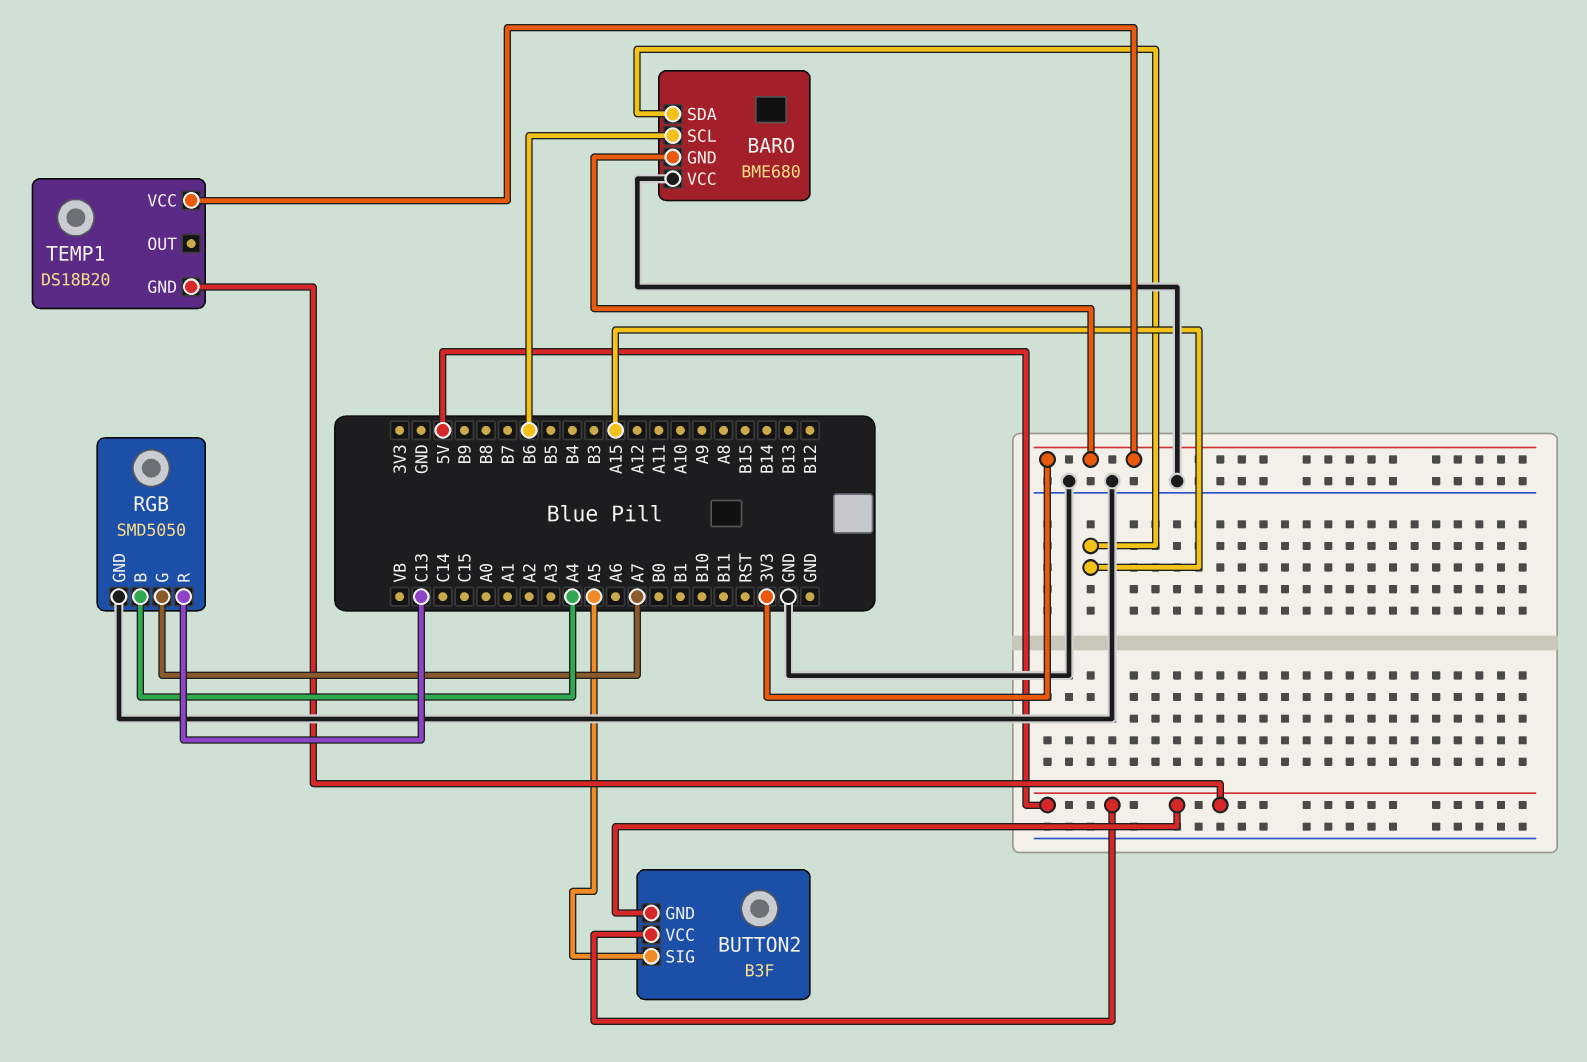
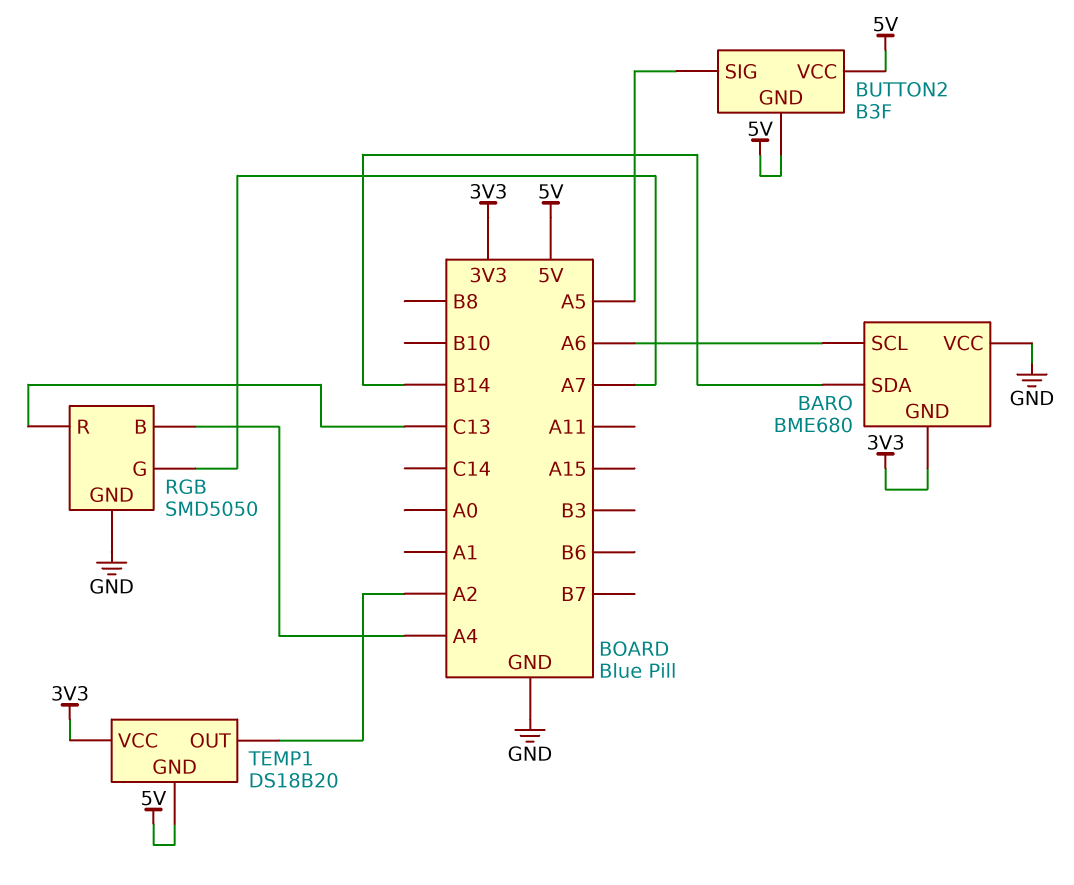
BARO pin SCL: B6 -> A6
BARO pin SDA: A15 -> B14
TEMP1 pin OUT: none -> A2

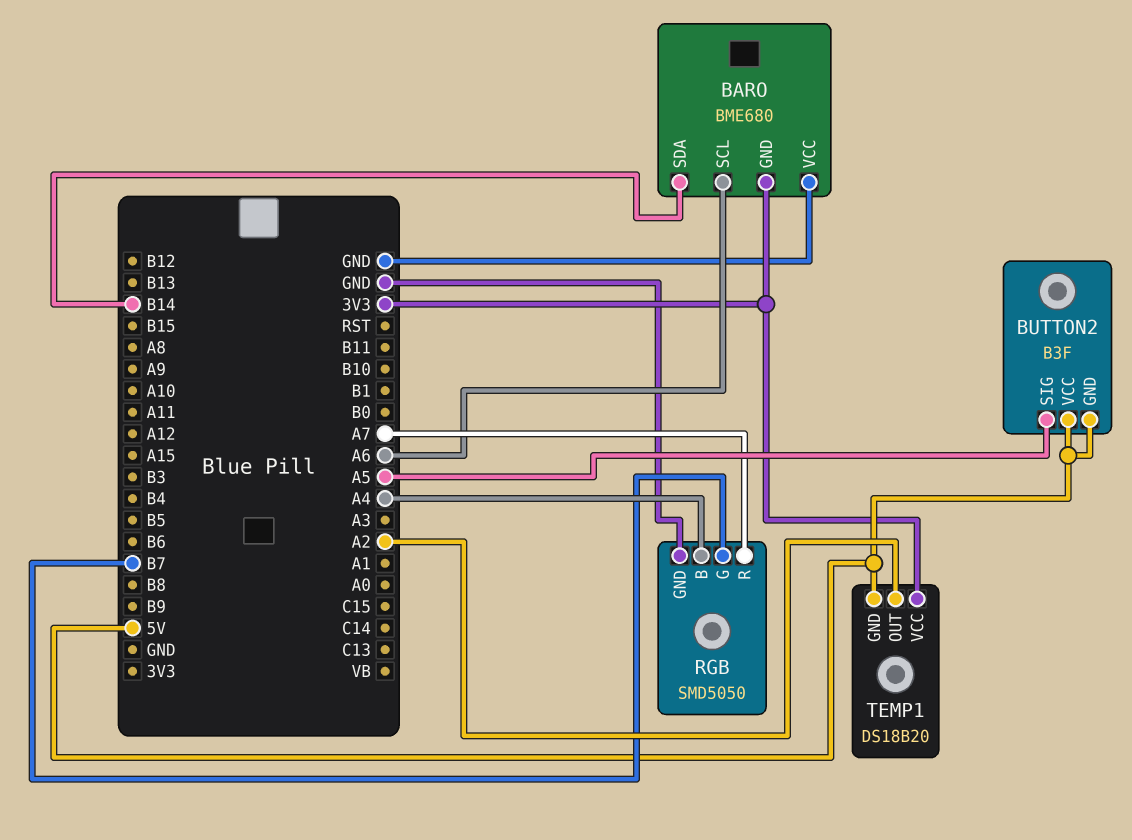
RGB pin G: A7 -> B7
RGB pin R: C13 -> A7

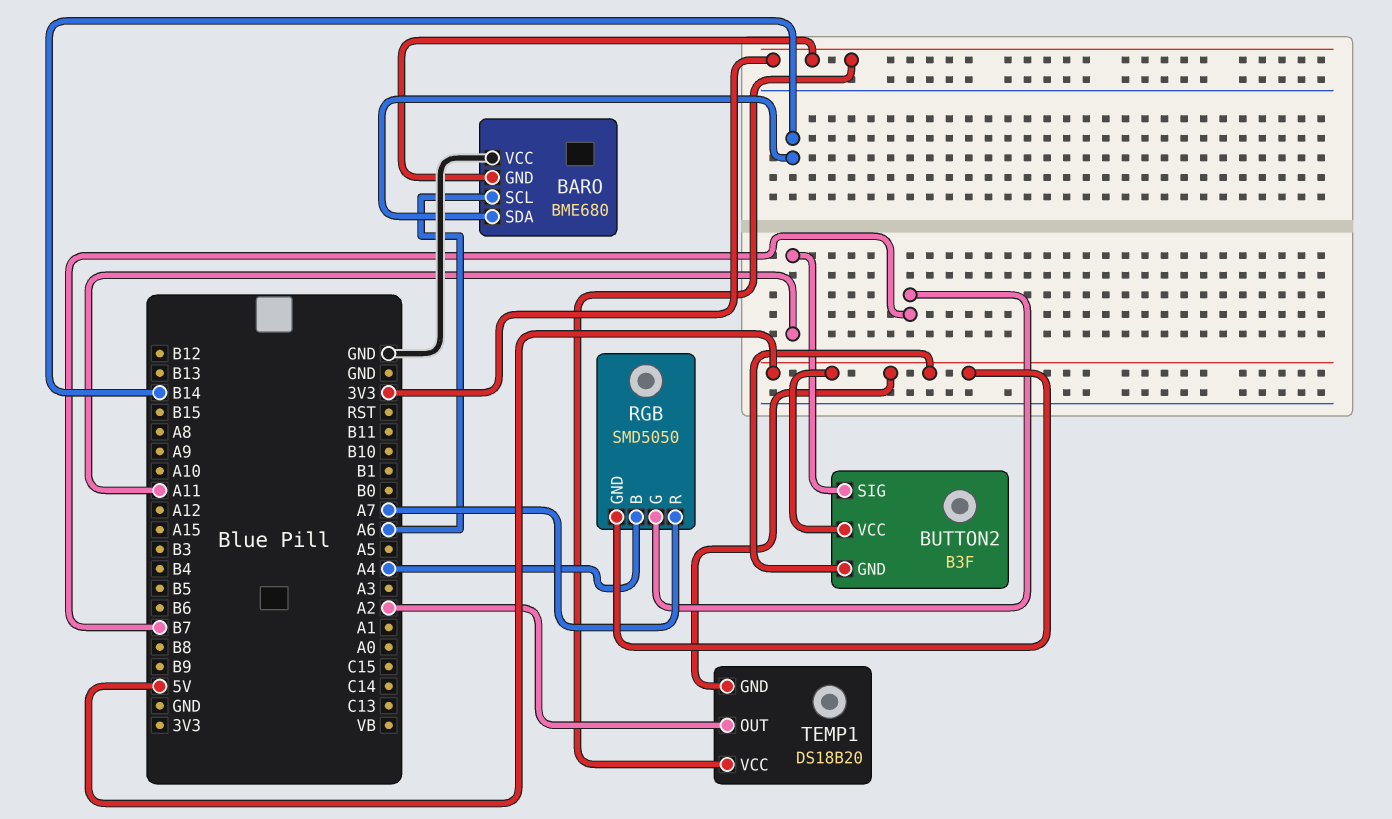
BUTTON2 pin SIG: A5 -> A11
RGB pin GND: GND -> 5V

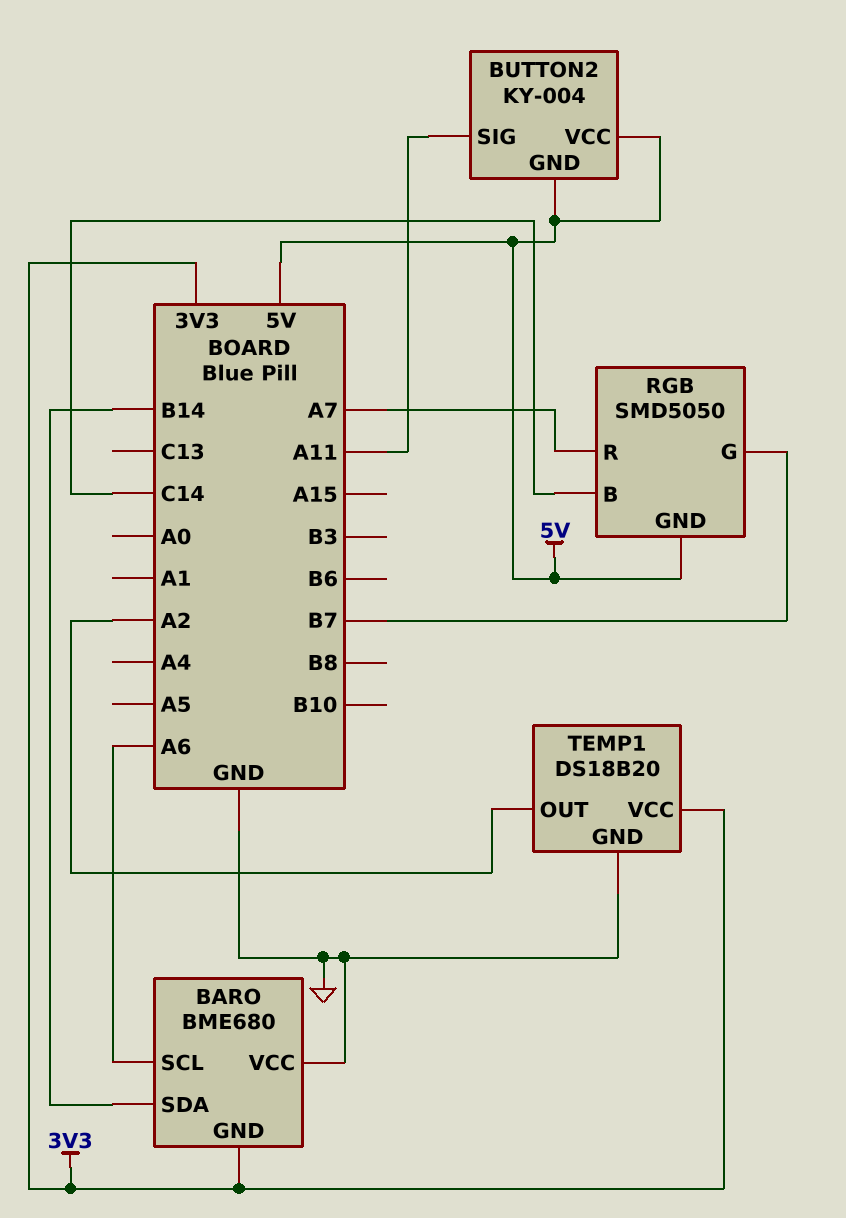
BUTTON2: B3F -> KY-004
RGB pin B: A4 -> C14
TEMP1 pin GND: 5V -> GND

